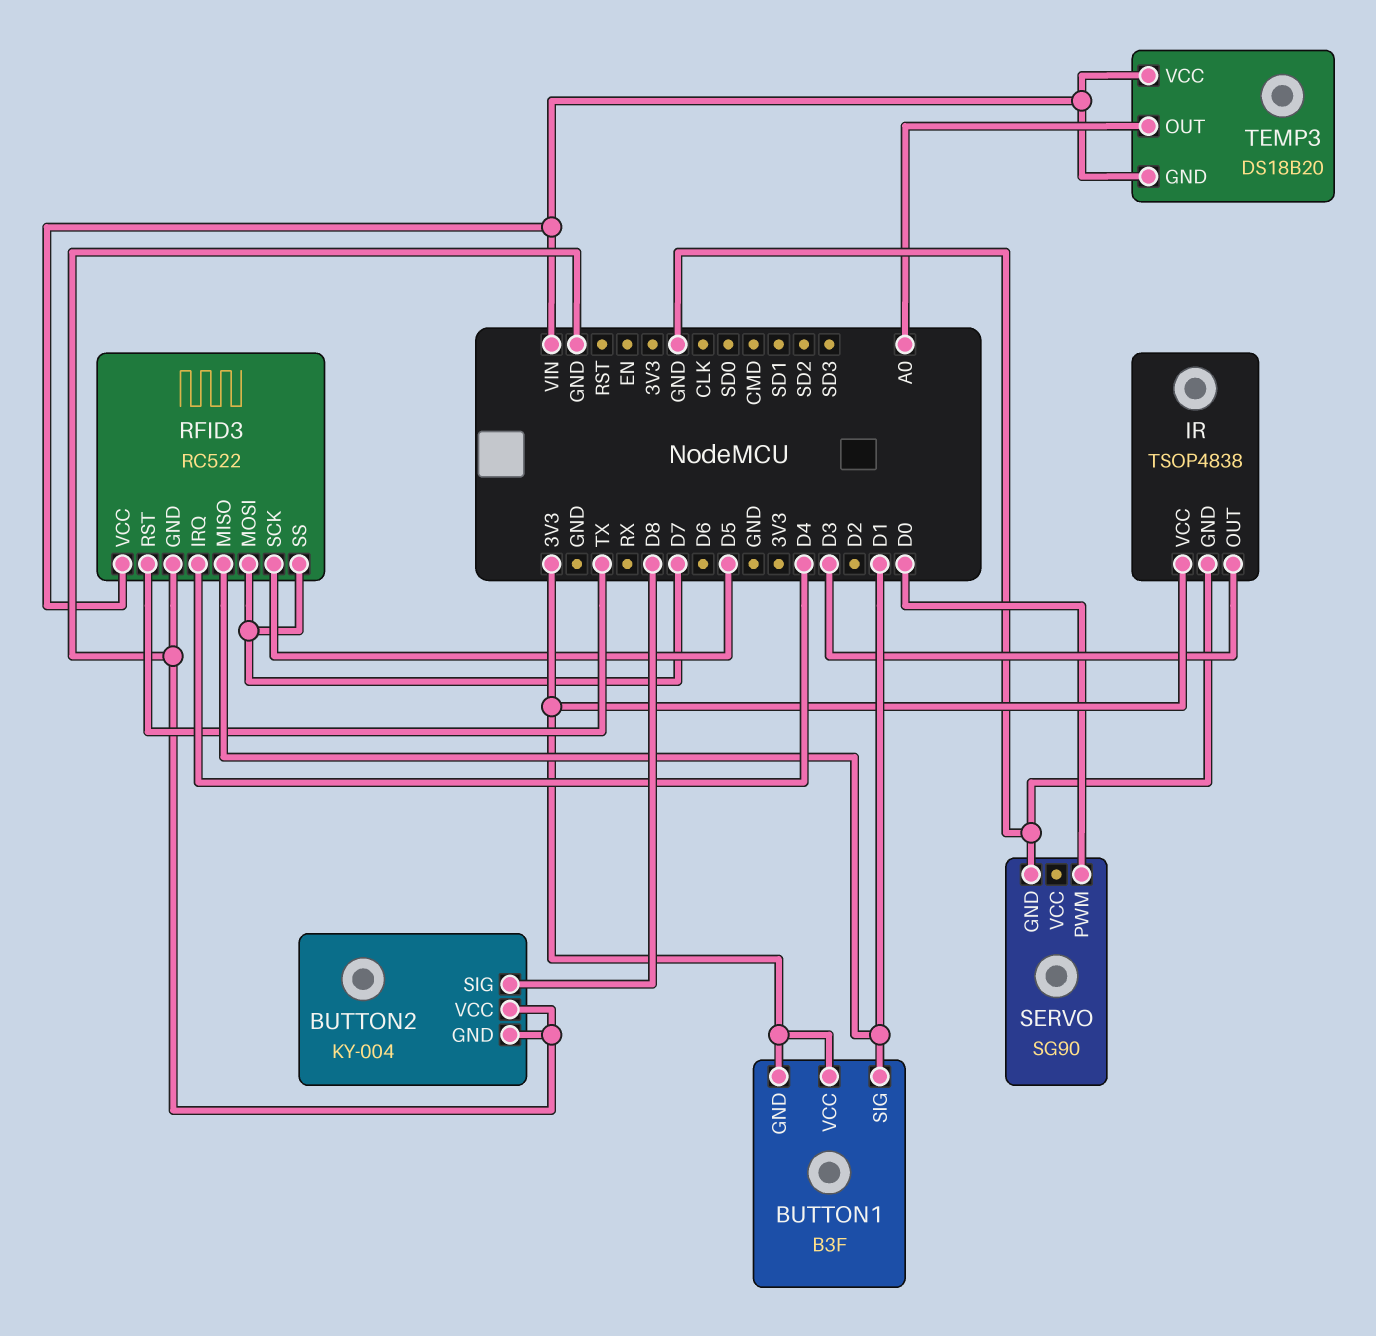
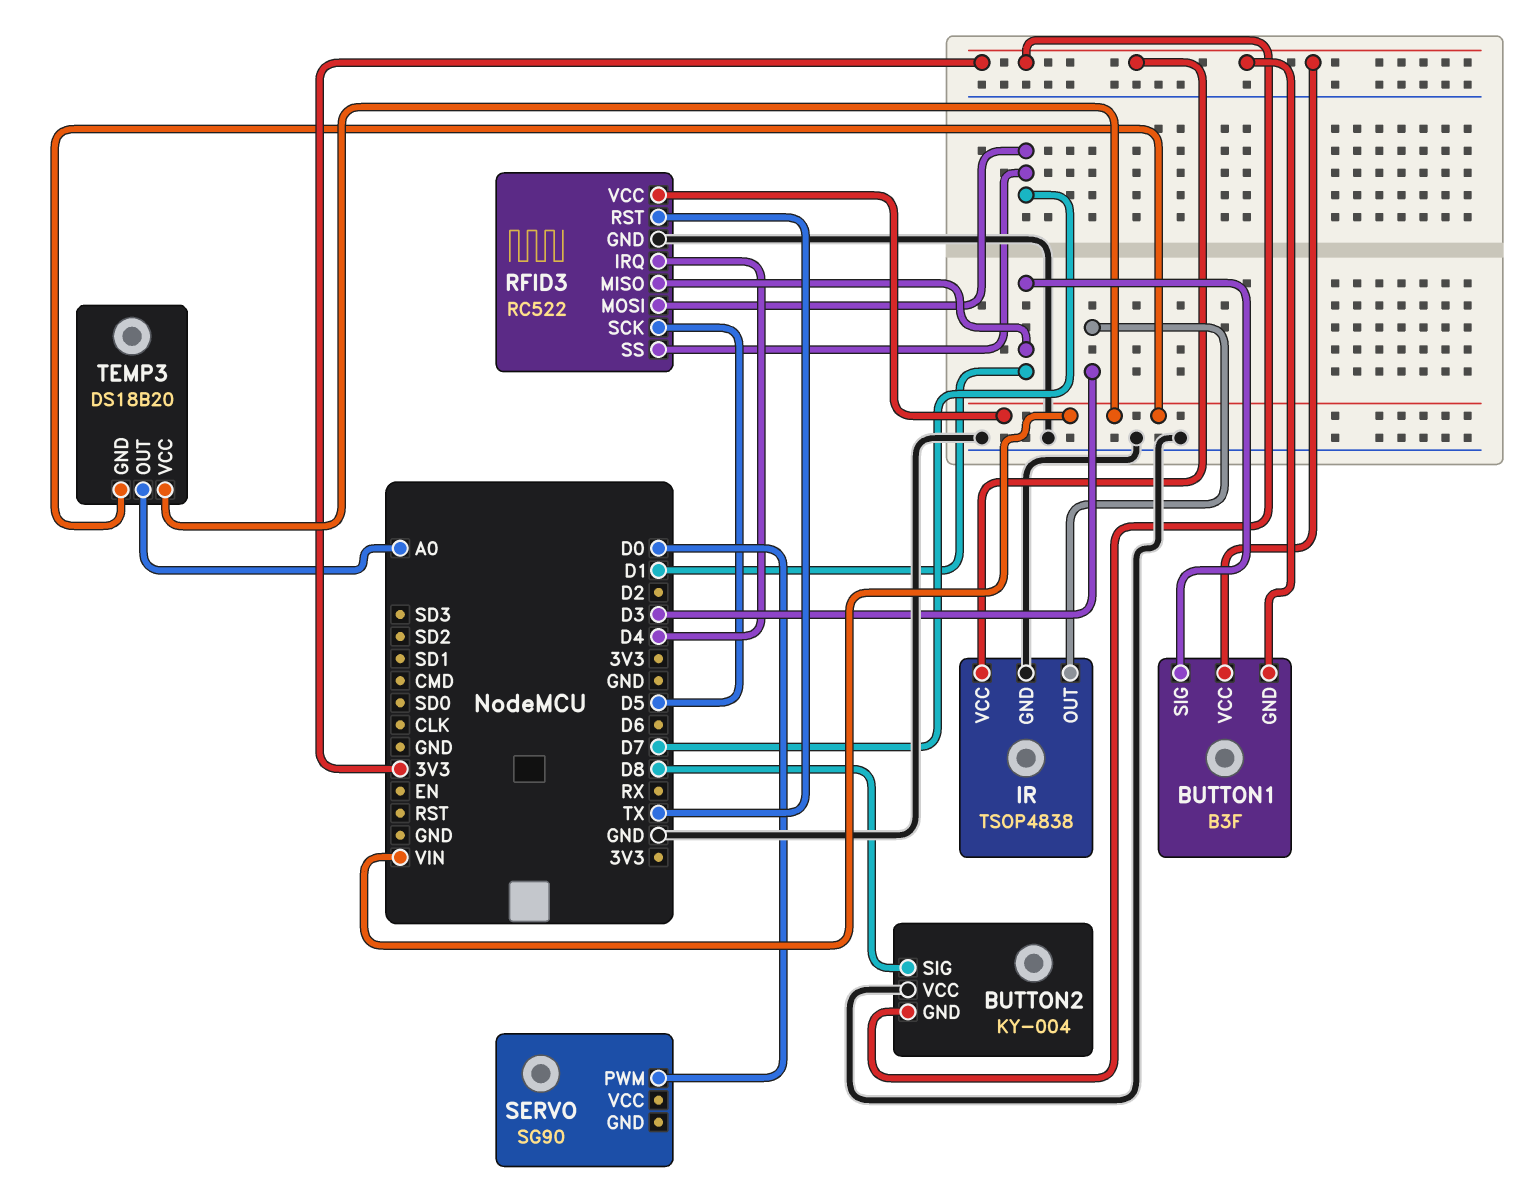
BUTTON2 pin GND: GND -> 3V3
SERVO pin GND: GND -> none

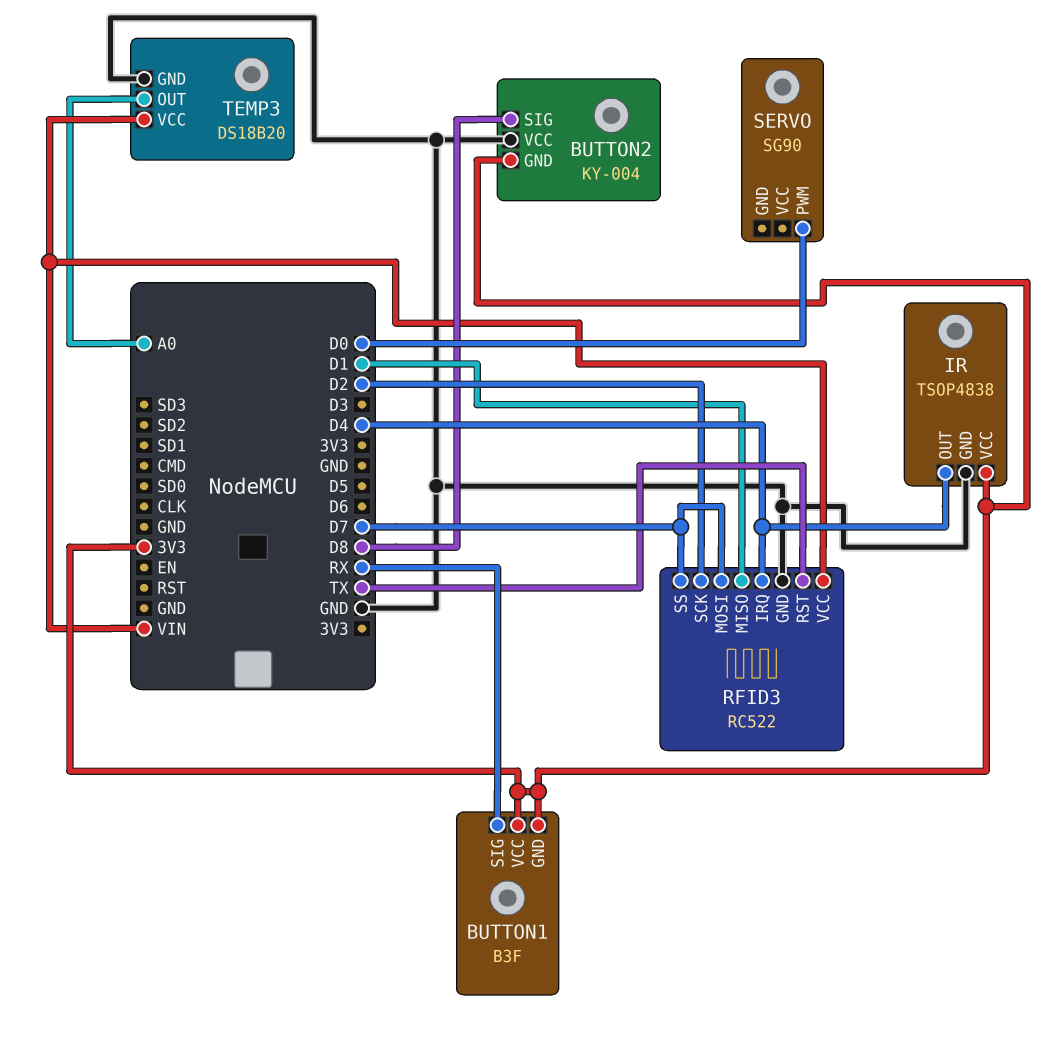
BUTTON1 pin SIG: D1 -> RX
IR pin OUT: D3 -> D4
RFID3 pin SCK: D5 -> D2
TEMP3 pin GND: VIN -> GND

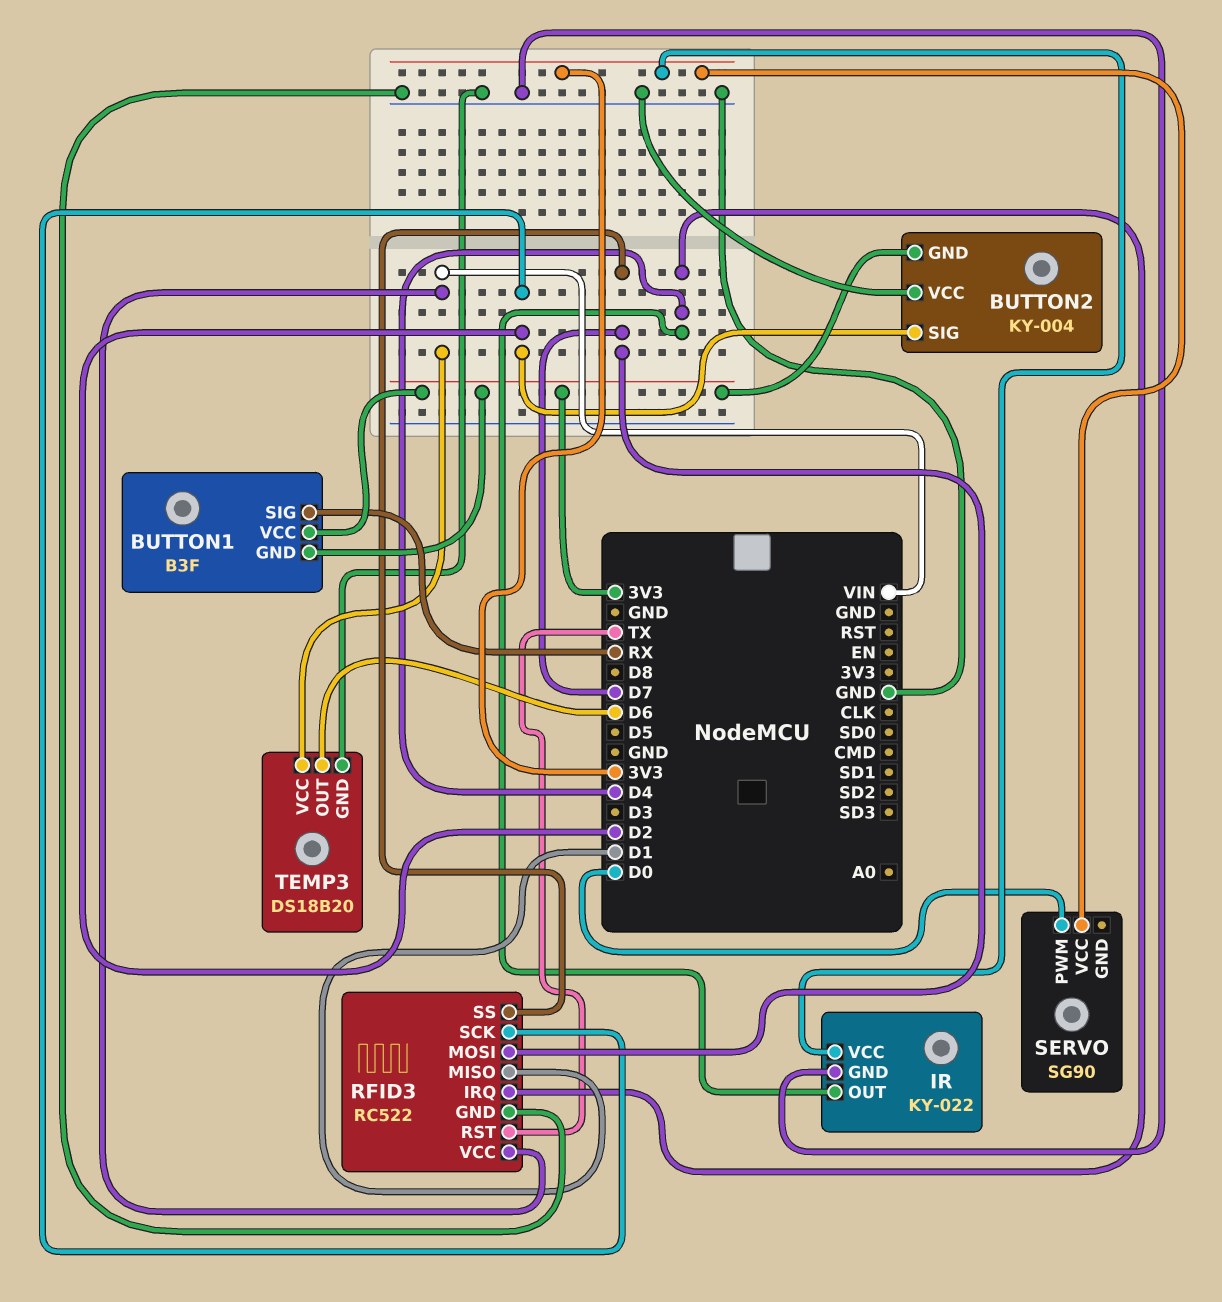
BUTTON2 pin SIG: D8 -> D2
IR: TSOP4838 -> KY-022
SERVO pin VCC: none -> 3V3
TEMP3 pin OUT: A0 -> D6

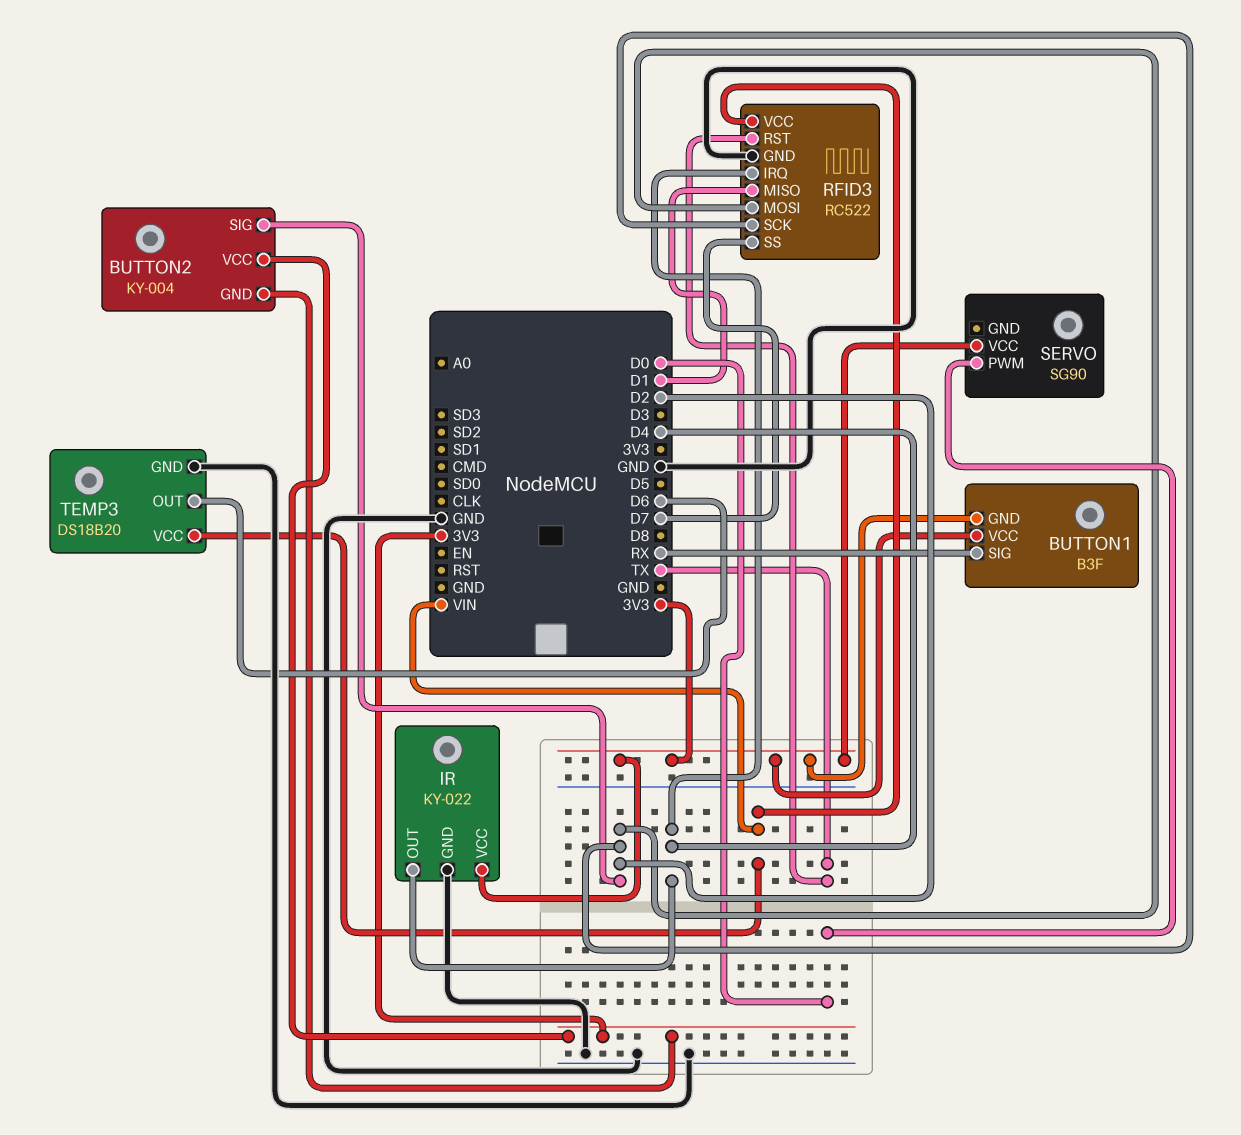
BUTTON2 pin VCC: GND -> 3V3
RFID3 pin MOSI: D7 -> D2

